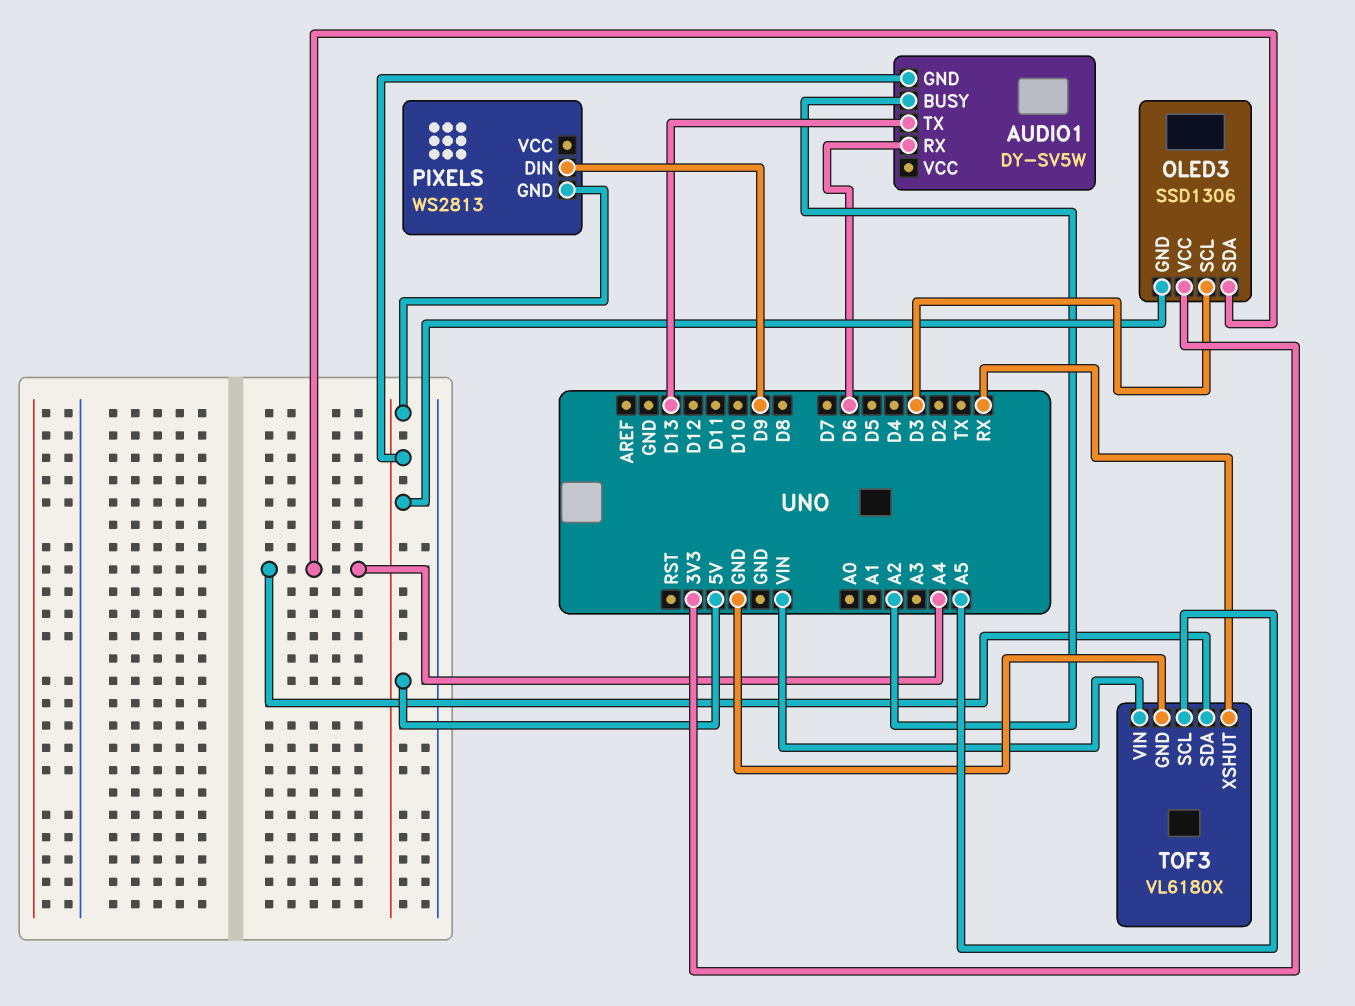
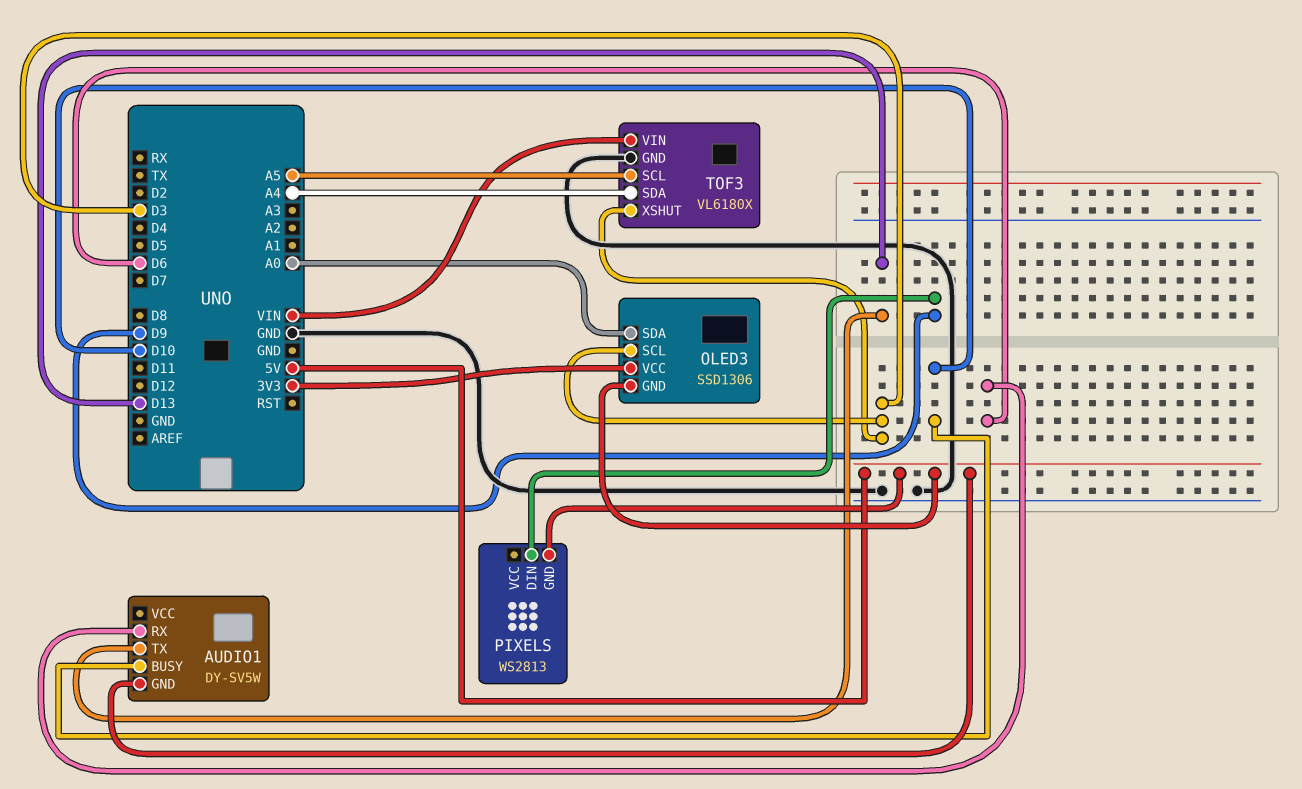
AUDIO1 pin BUSY: A2 -> D10
OLED3 pin SDA: A4 -> A0
TOF3 pin XSHUT: RX -> D3

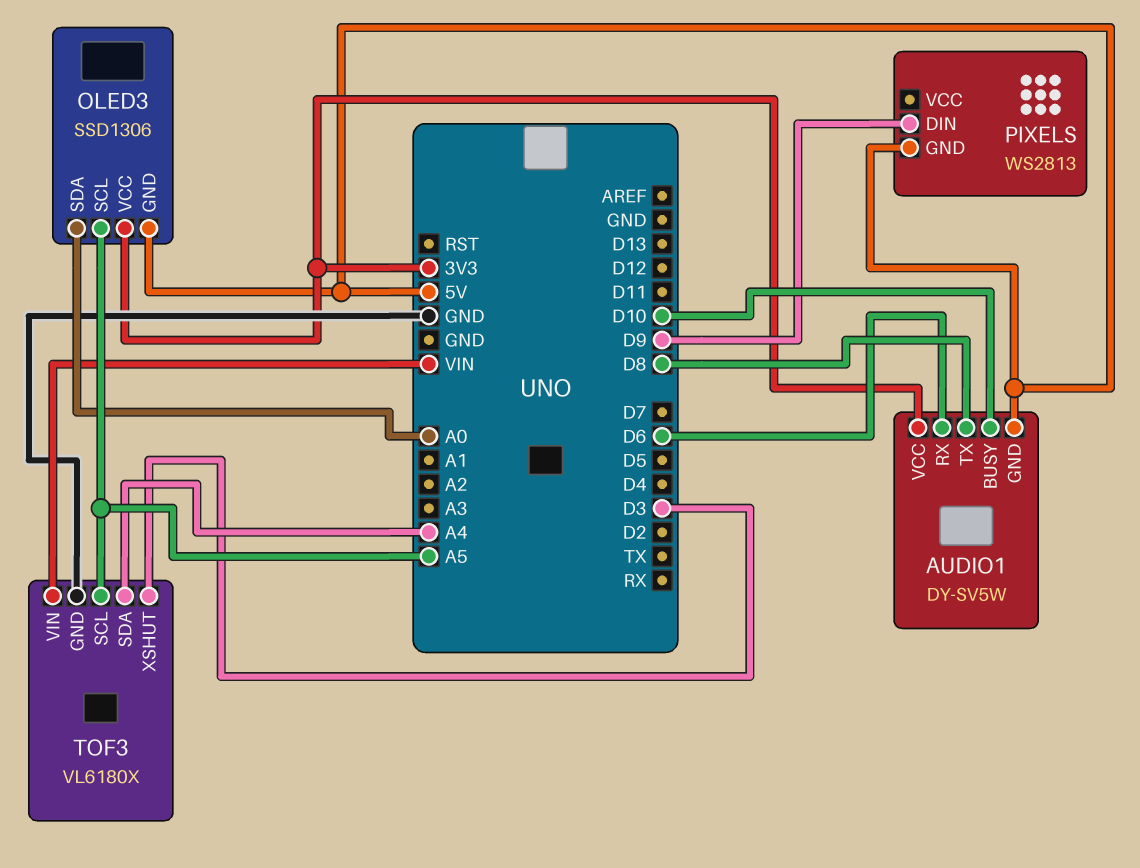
AUDIO1 pin TX: D13 -> D8
AUDIO1 pin VCC: none -> 3V3
OLED3 pin SCL: D3 -> A5

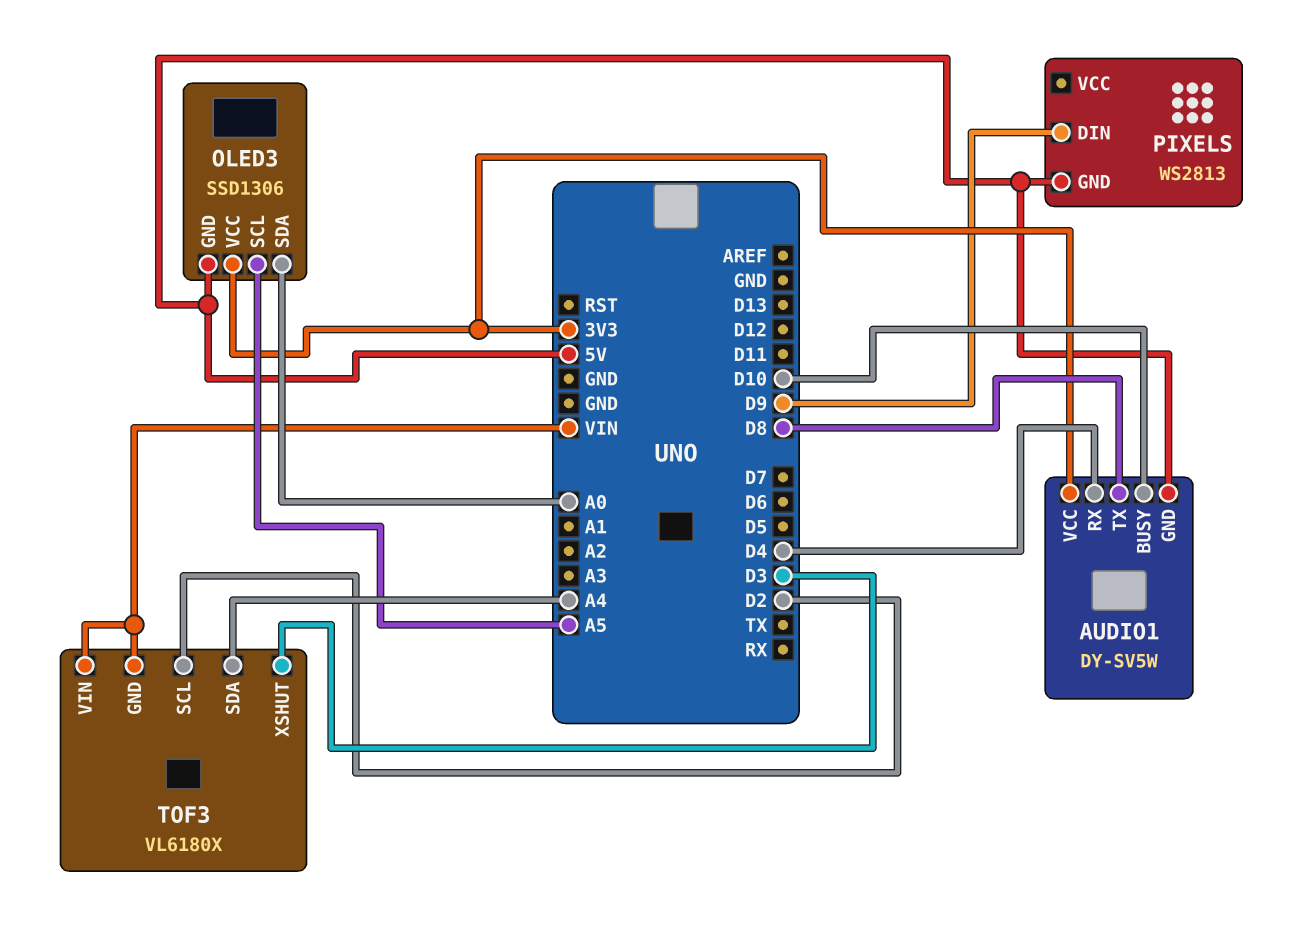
AUDIO1 pin RX: D6 -> D4
TOF3 pin GND: GND -> VIN
TOF3 pin SCL: A5 -> D2

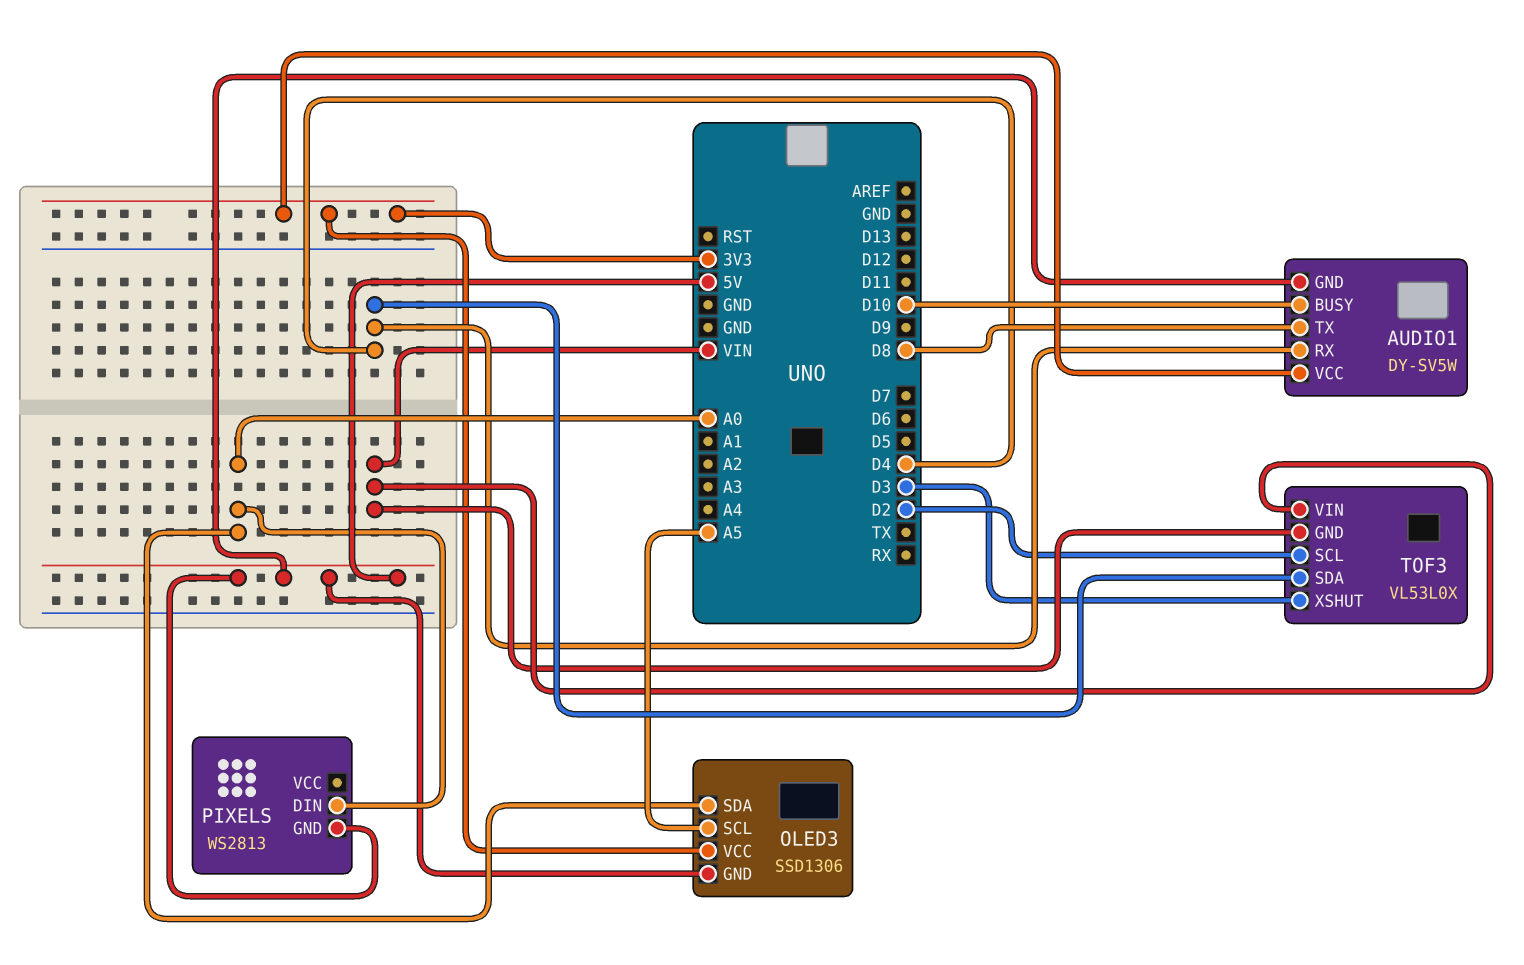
PIXELS pin DIN: D9 -> A0
TOF3: VL6180X -> VL53L0X
TOF3 pin SDA: A4 -> D4

